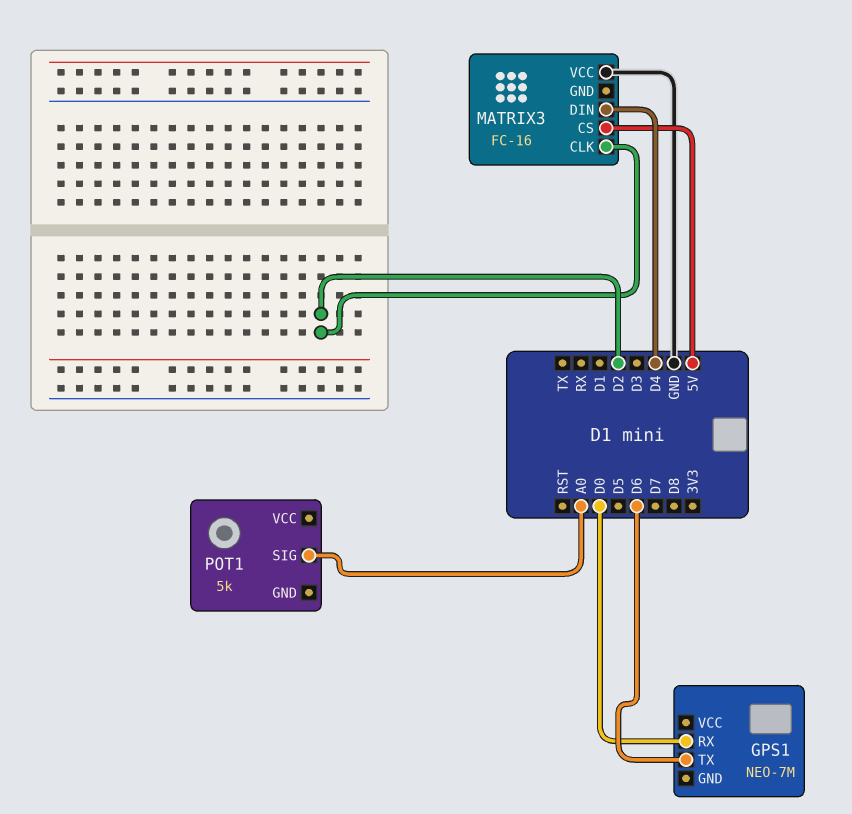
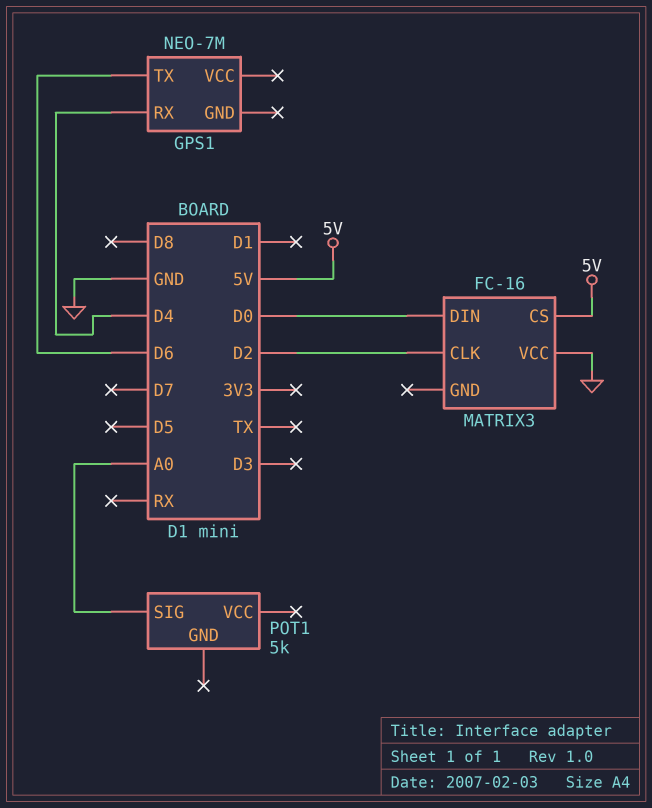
GPS1 pin RX: D0 -> D4
MATRIX3 pin DIN: D4 -> D0

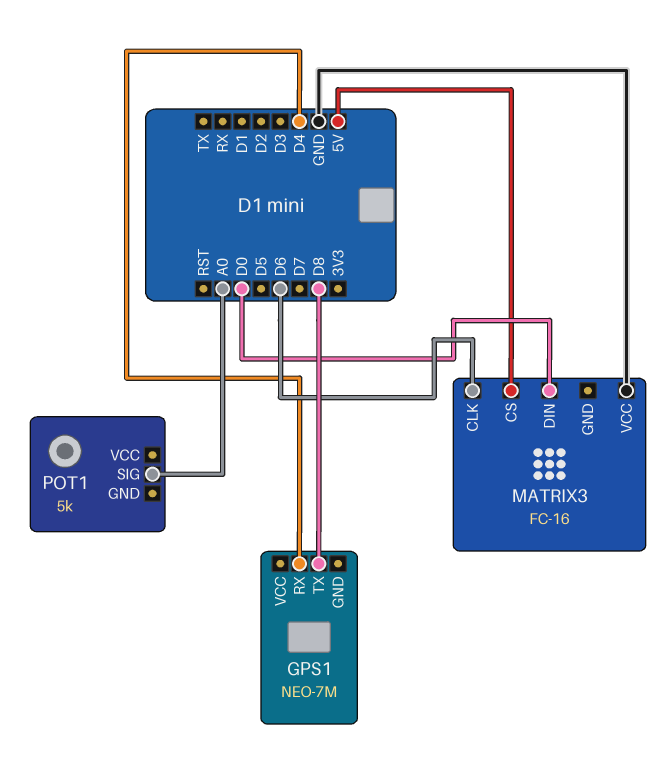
GPS1 pin TX: D6 -> D8
MATRIX3 pin CLK: D2 -> D6

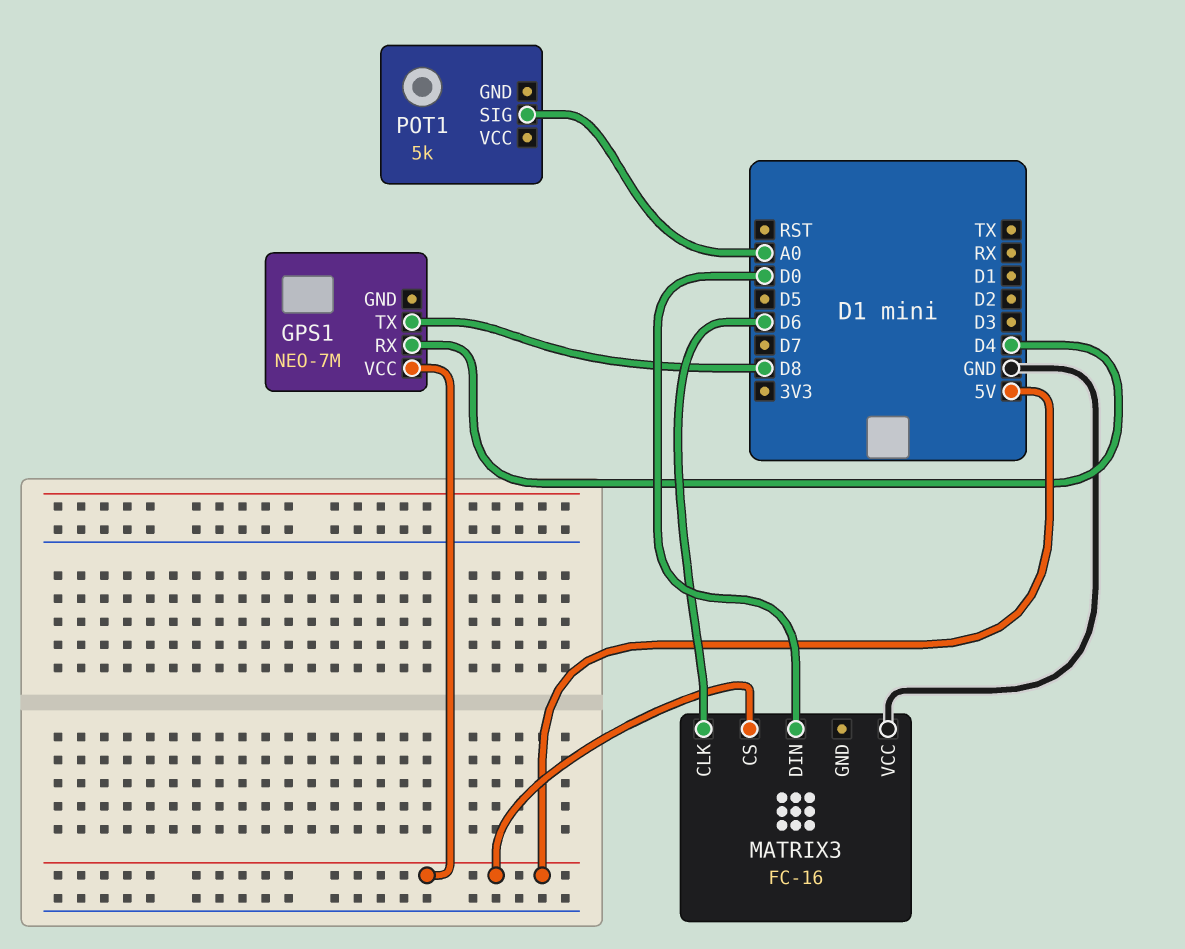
GPS1 pin VCC: none -> 5V

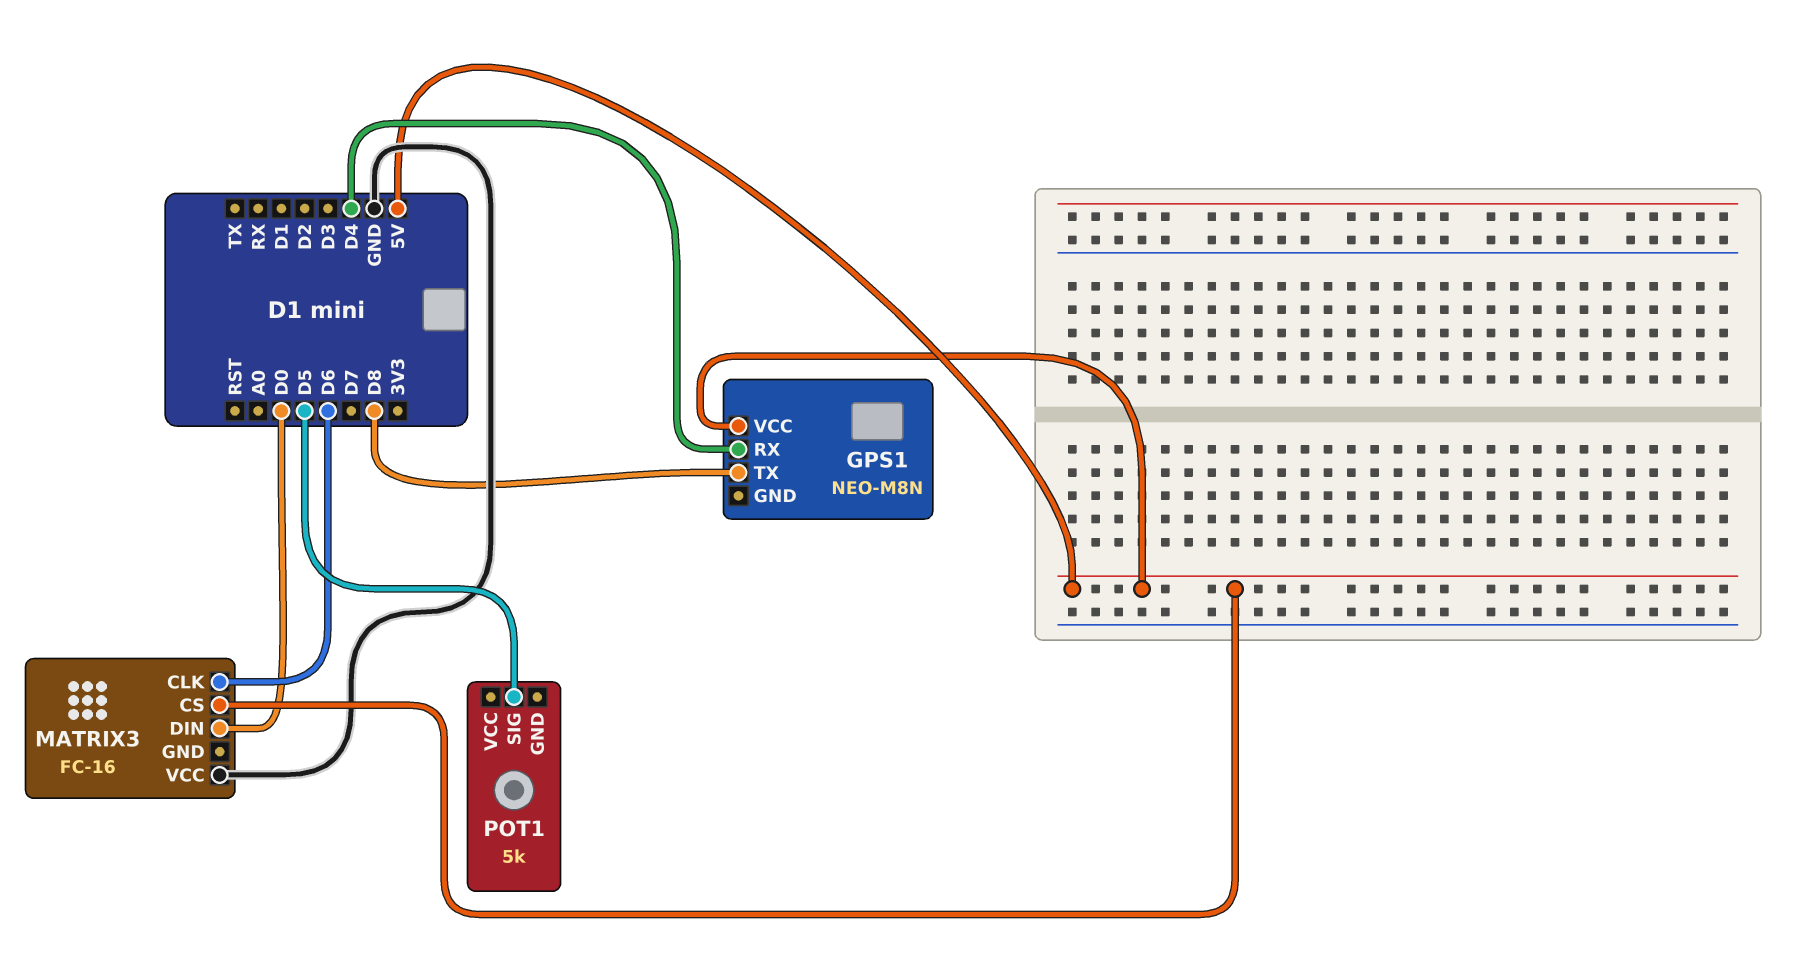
GPS1: NEO-7M -> NEO-M8N
POT1 pin SIG: A0 -> D5

